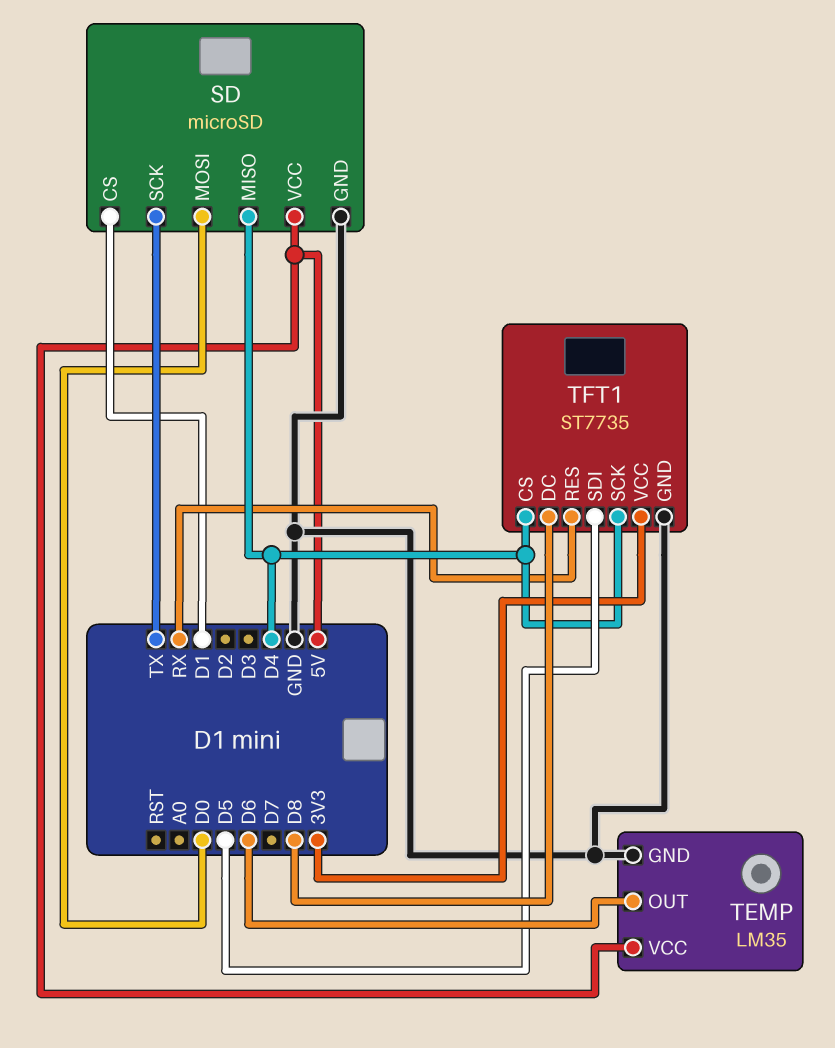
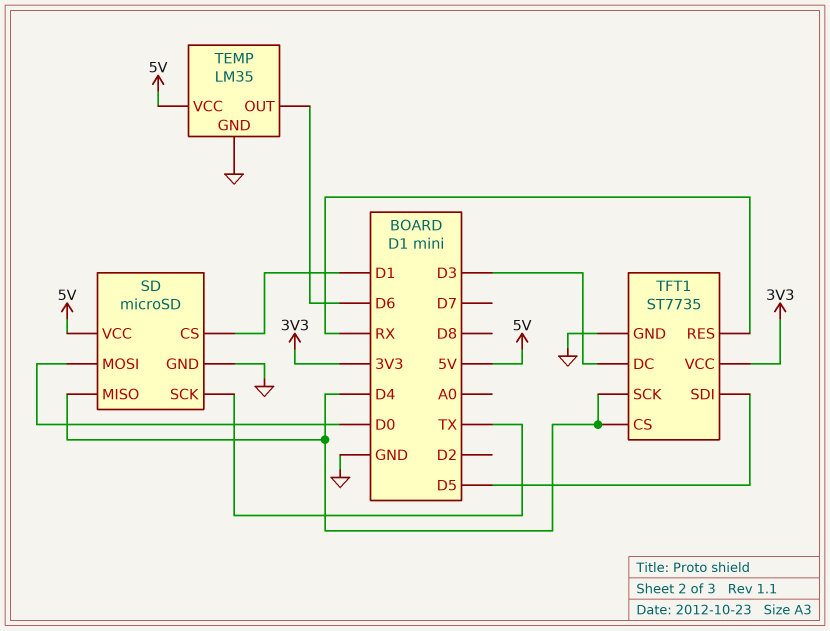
TFT1 pin DC: D8 -> D3

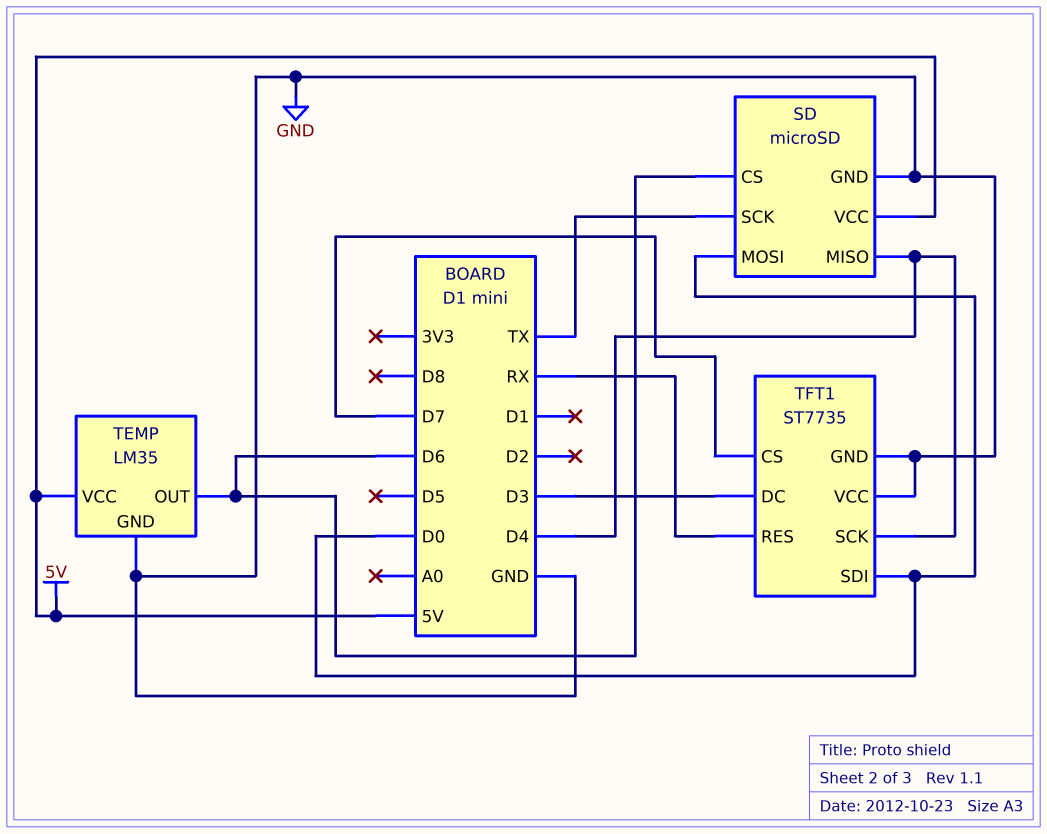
SD pin CS: D1 -> D6
TFT1 pin CS: D4 -> D7
TFT1 pin SDI: D5 -> D0
TFT1 pin VCC: 3V3 -> GND

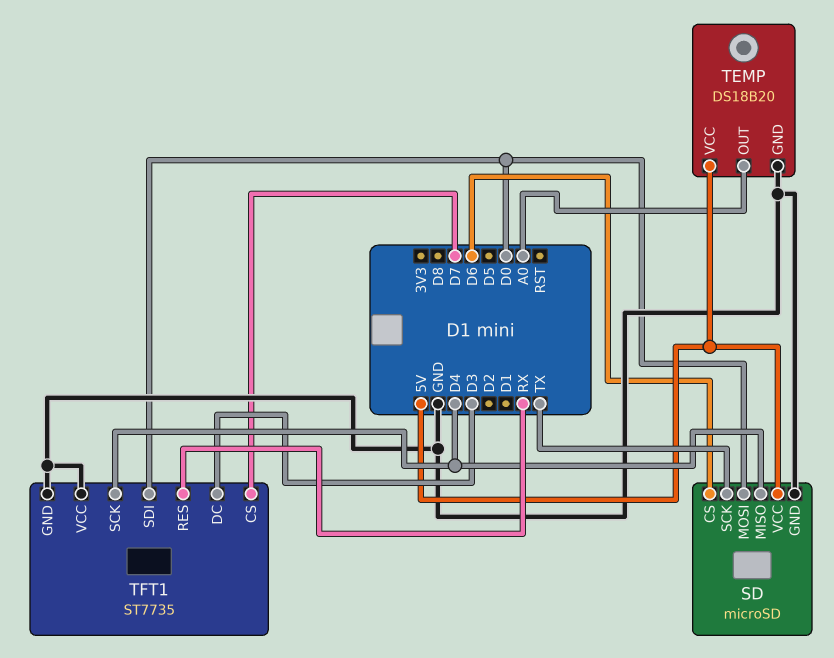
TEMP: LM35 -> DS18B20
TEMP pin OUT: D6 -> A0

